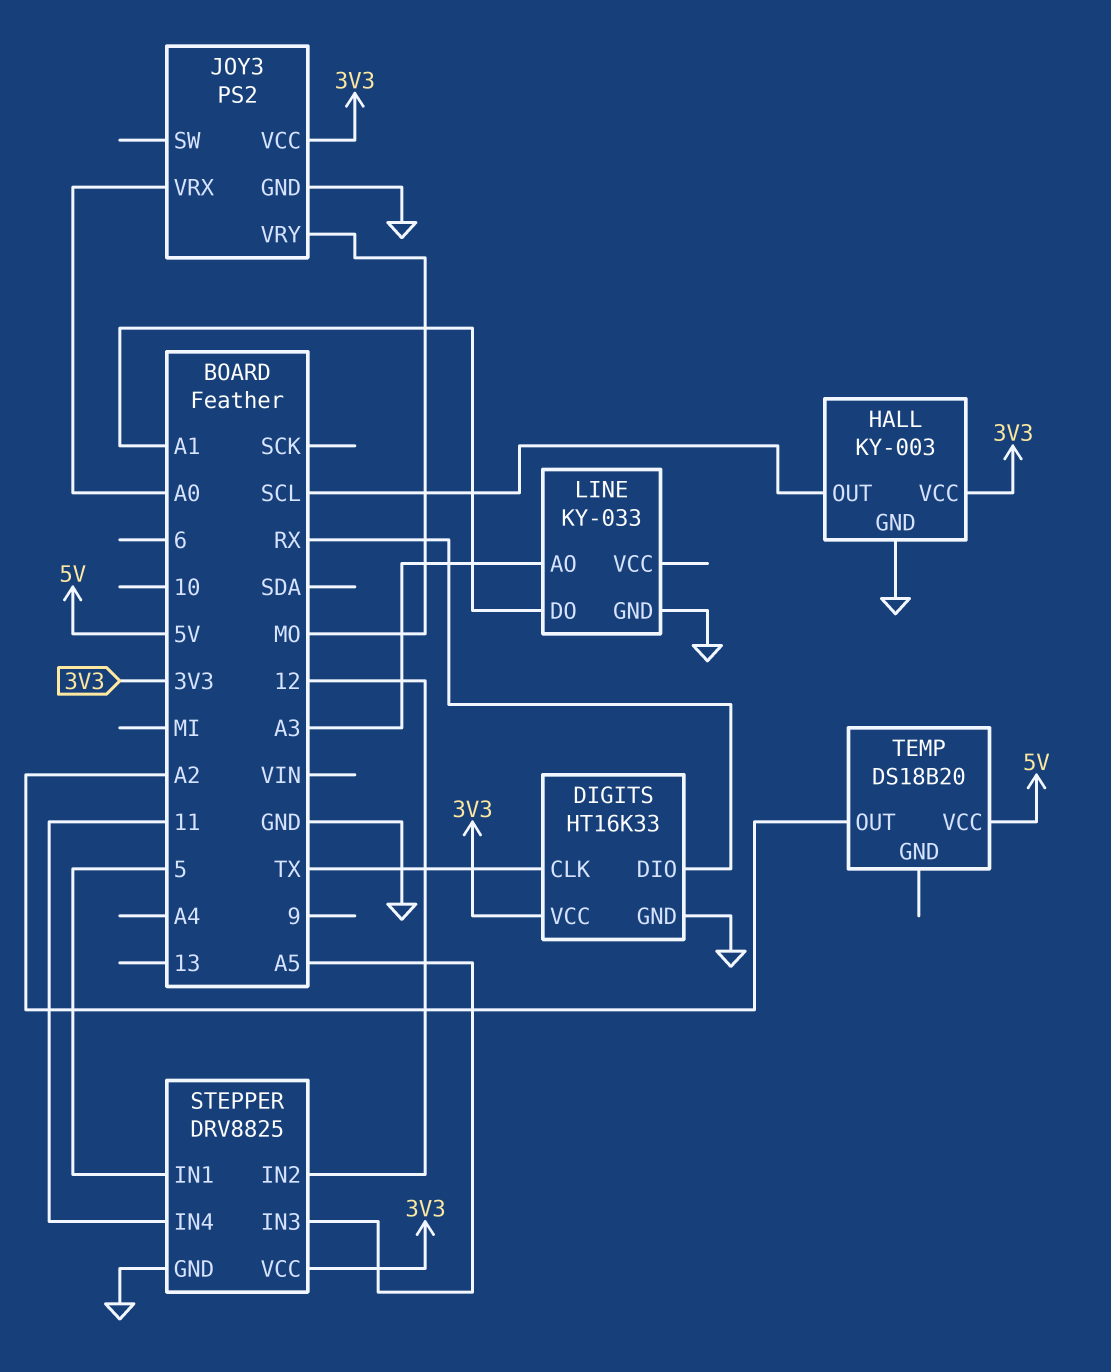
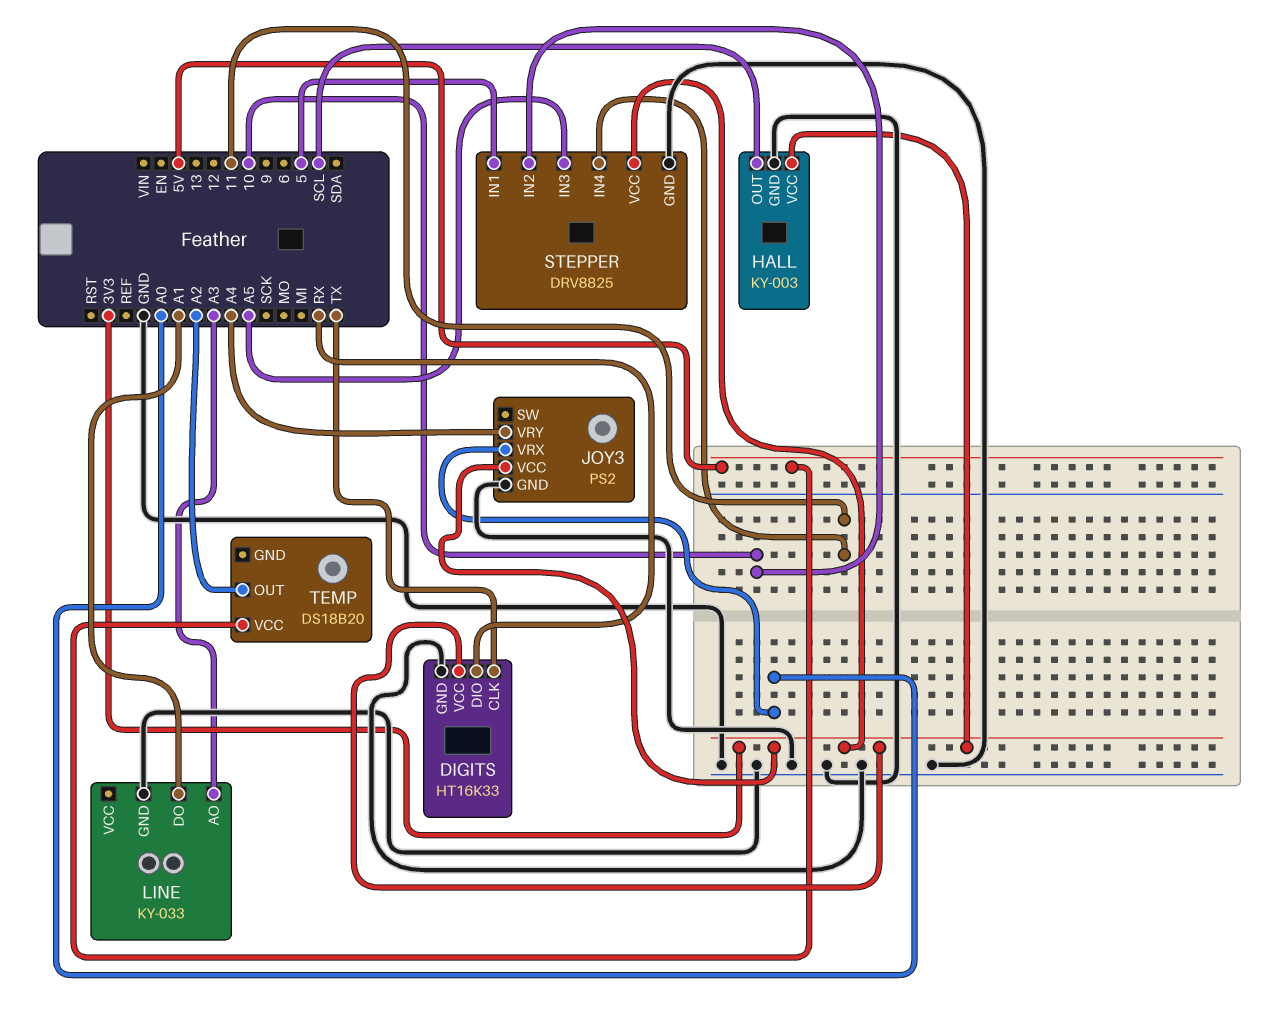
JOY3 pin VRY: MO -> A4
STEPPER pin IN2: 12 -> 10

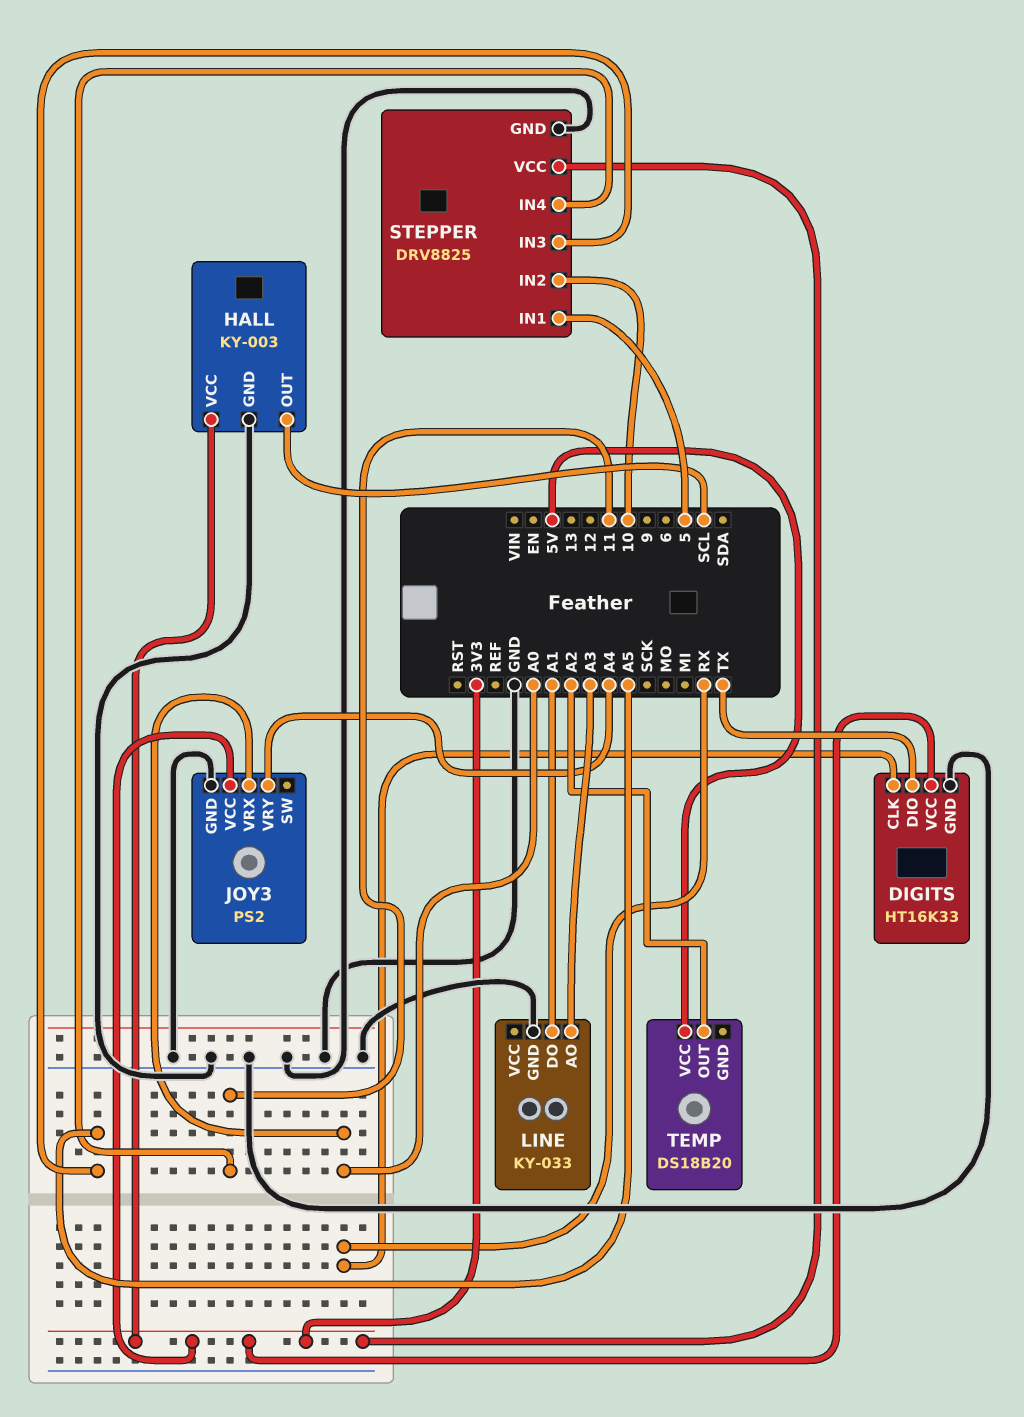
DIGITS pin CLK: TX -> RX
DIGITS pin DIO: RX -> TX

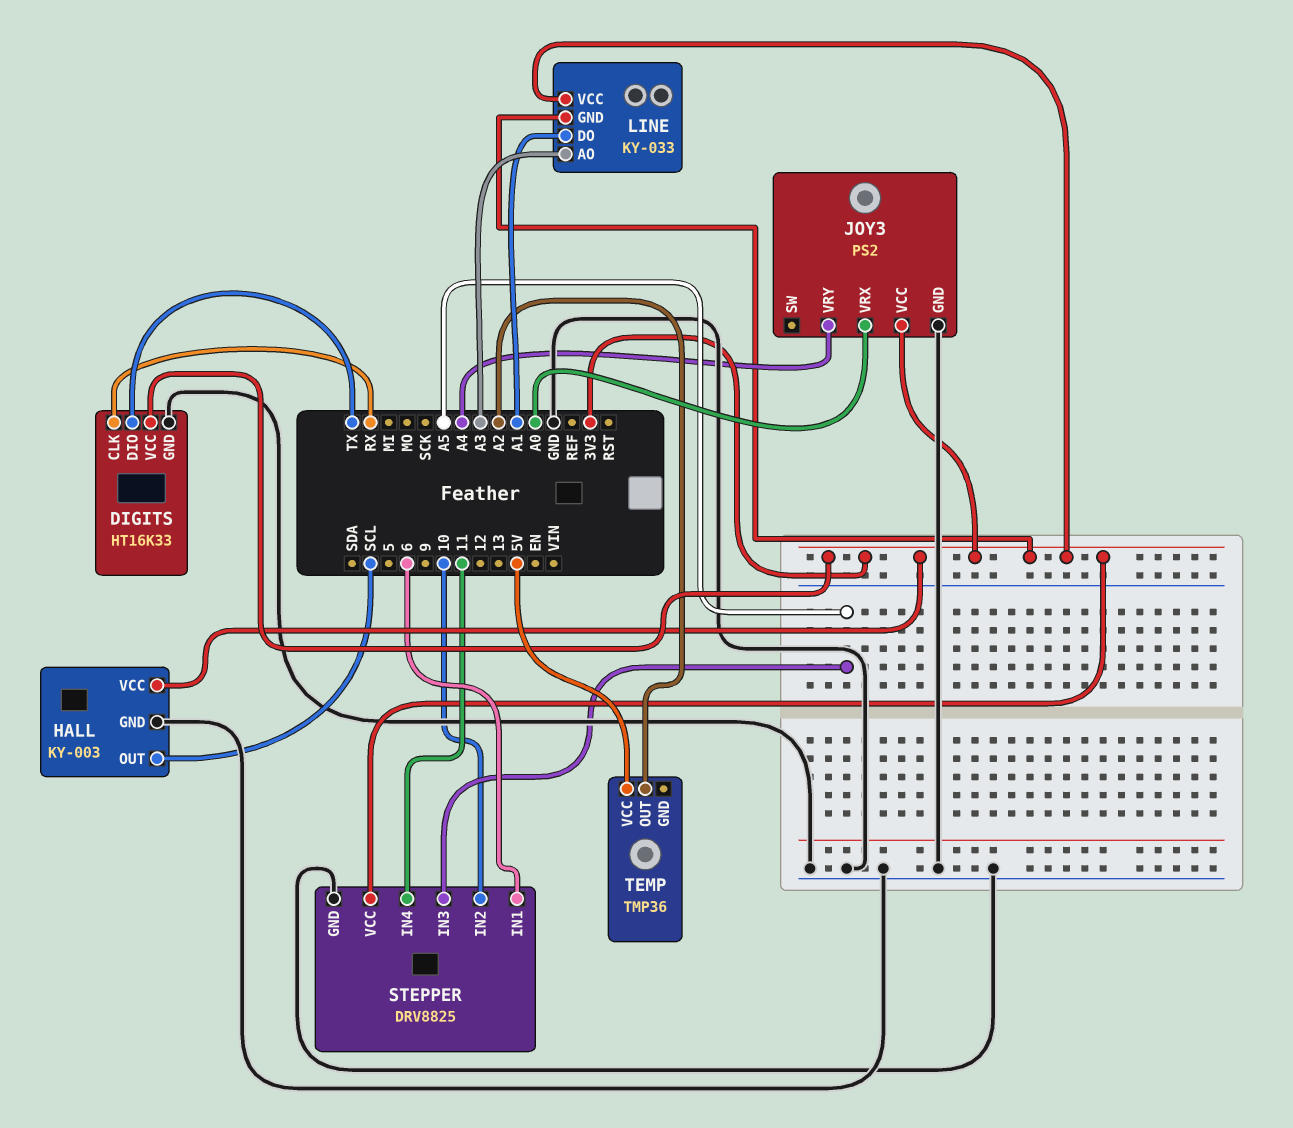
LINE pin GND: GND -> 3V3
LINE pin VCC: none -> 3V3
STEPPER pin IN1: 5 -> 6
TEMP: DS18B20 -> TMP36

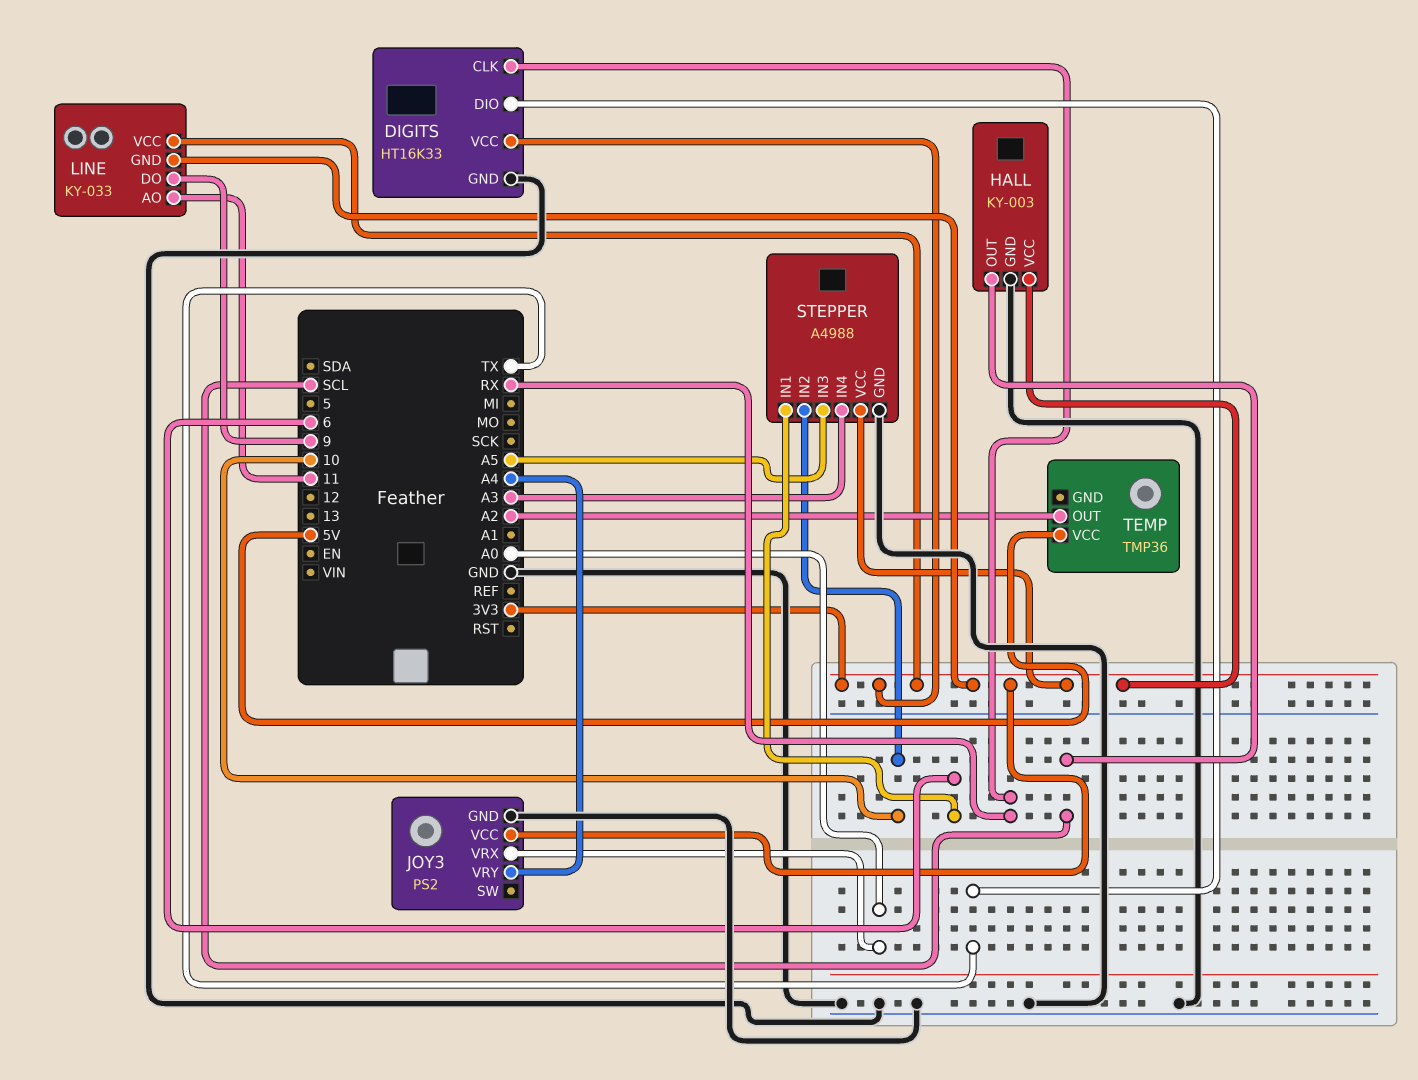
LINE pin AO: A3 -> 11
LINE pin DO: A1 -> 9
STEPPER: DRV8825 -> A4988
STEPPER pin IN4: 11 -> A3

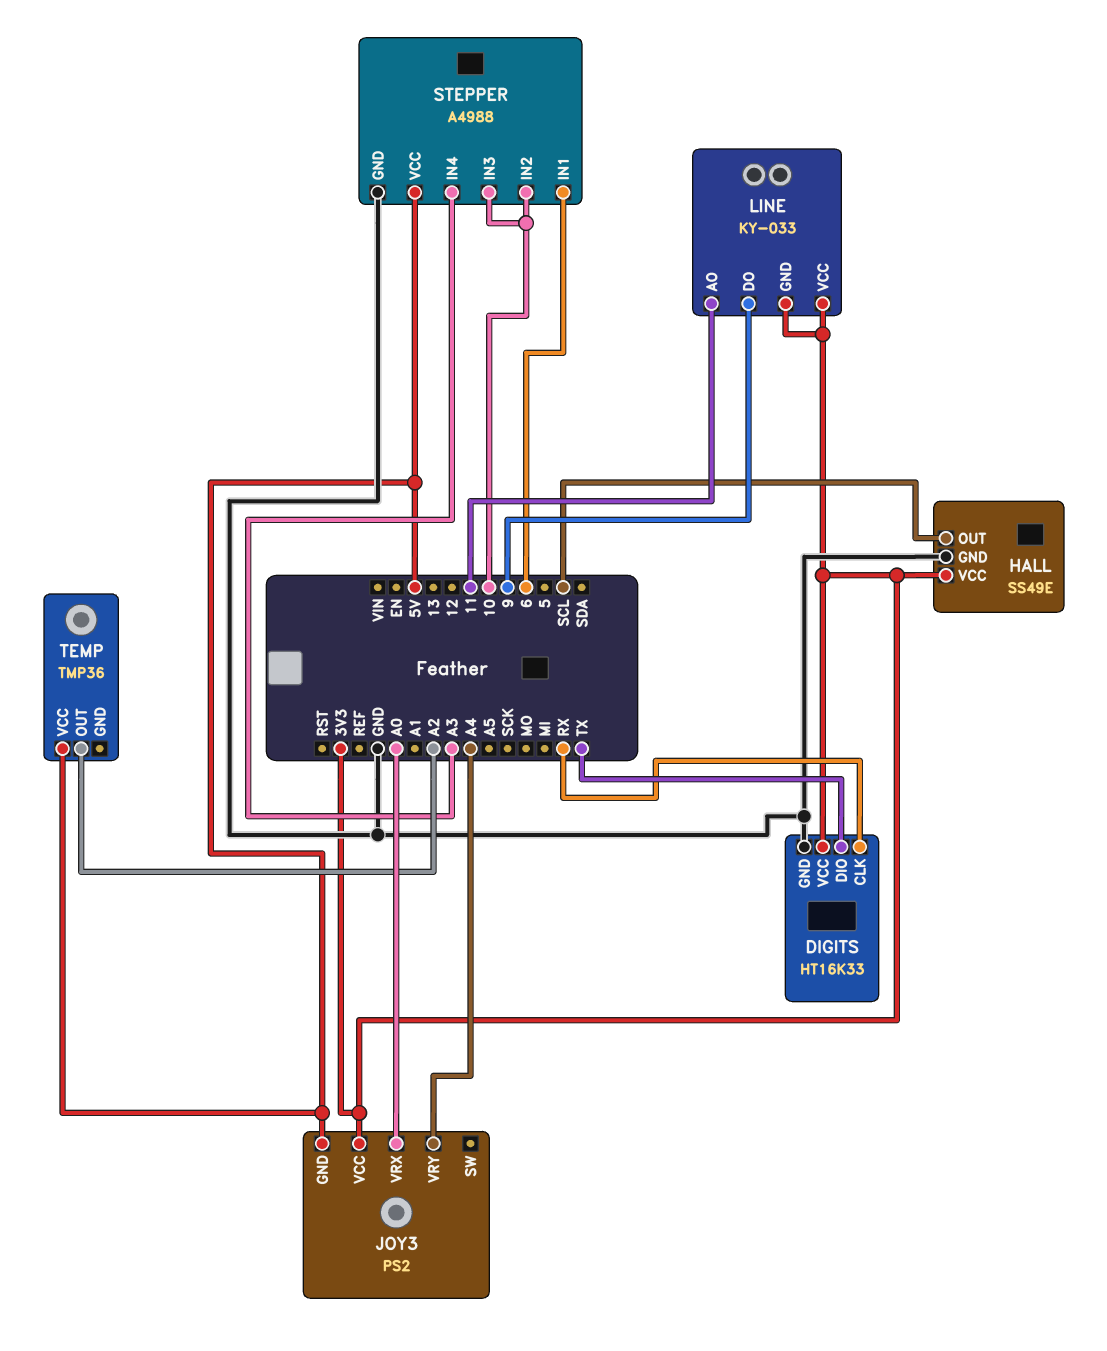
HALL: KY-003 -> SS49E
JOY3 pin GND: GND -> 5V
STEPPER pin IN3: A5 -> 10
STEPPER pin VCC: 3V3 -> 5V

